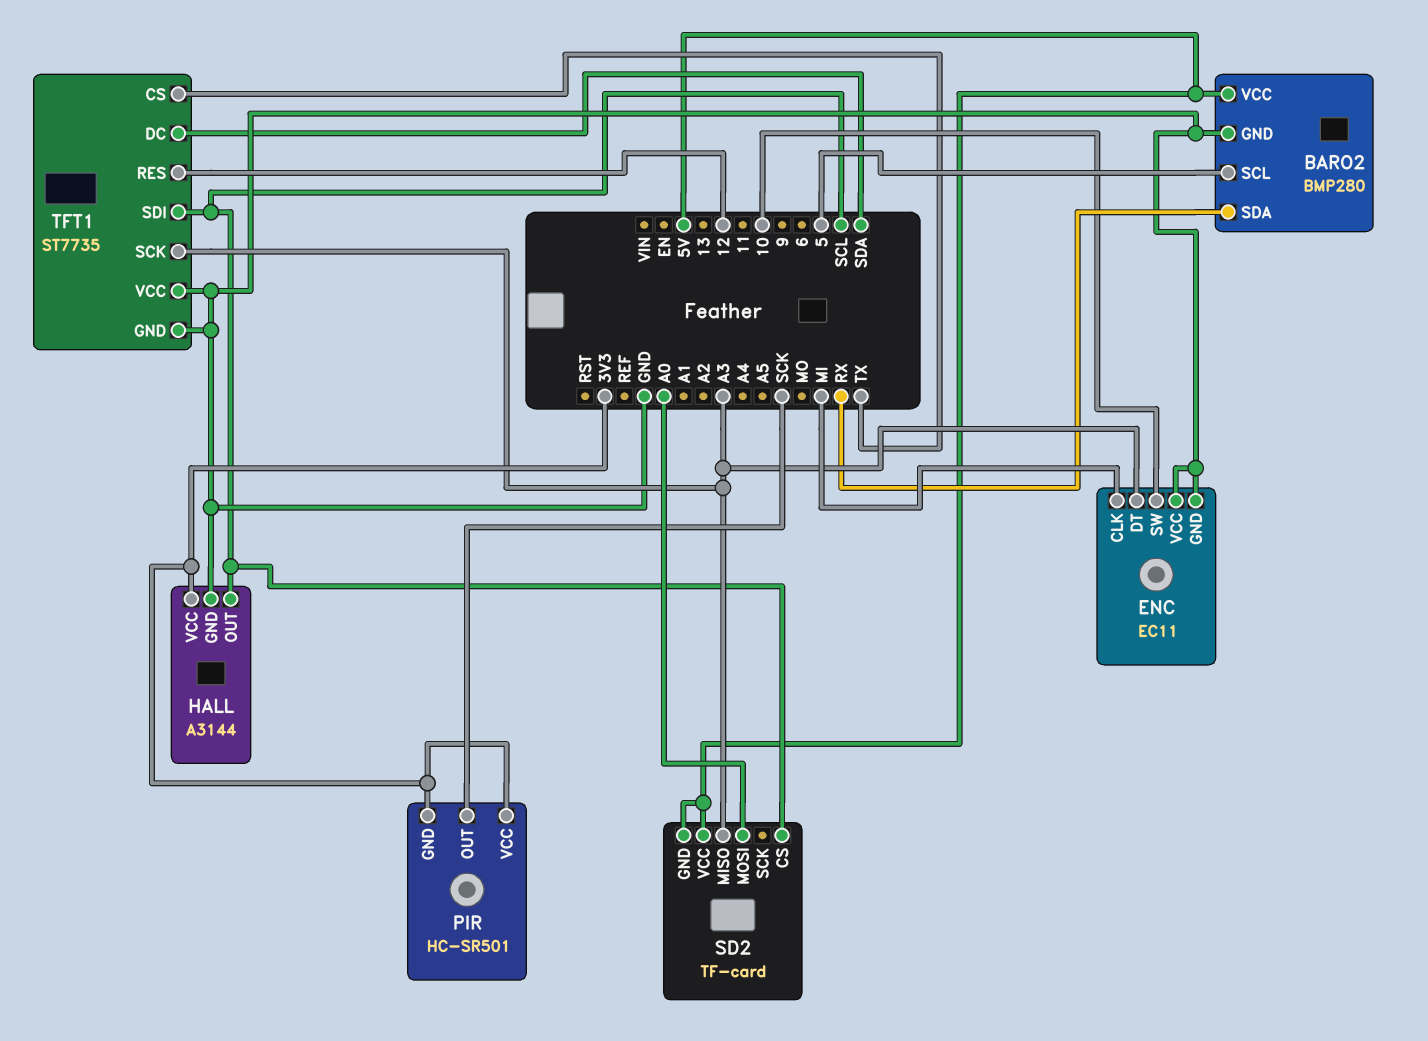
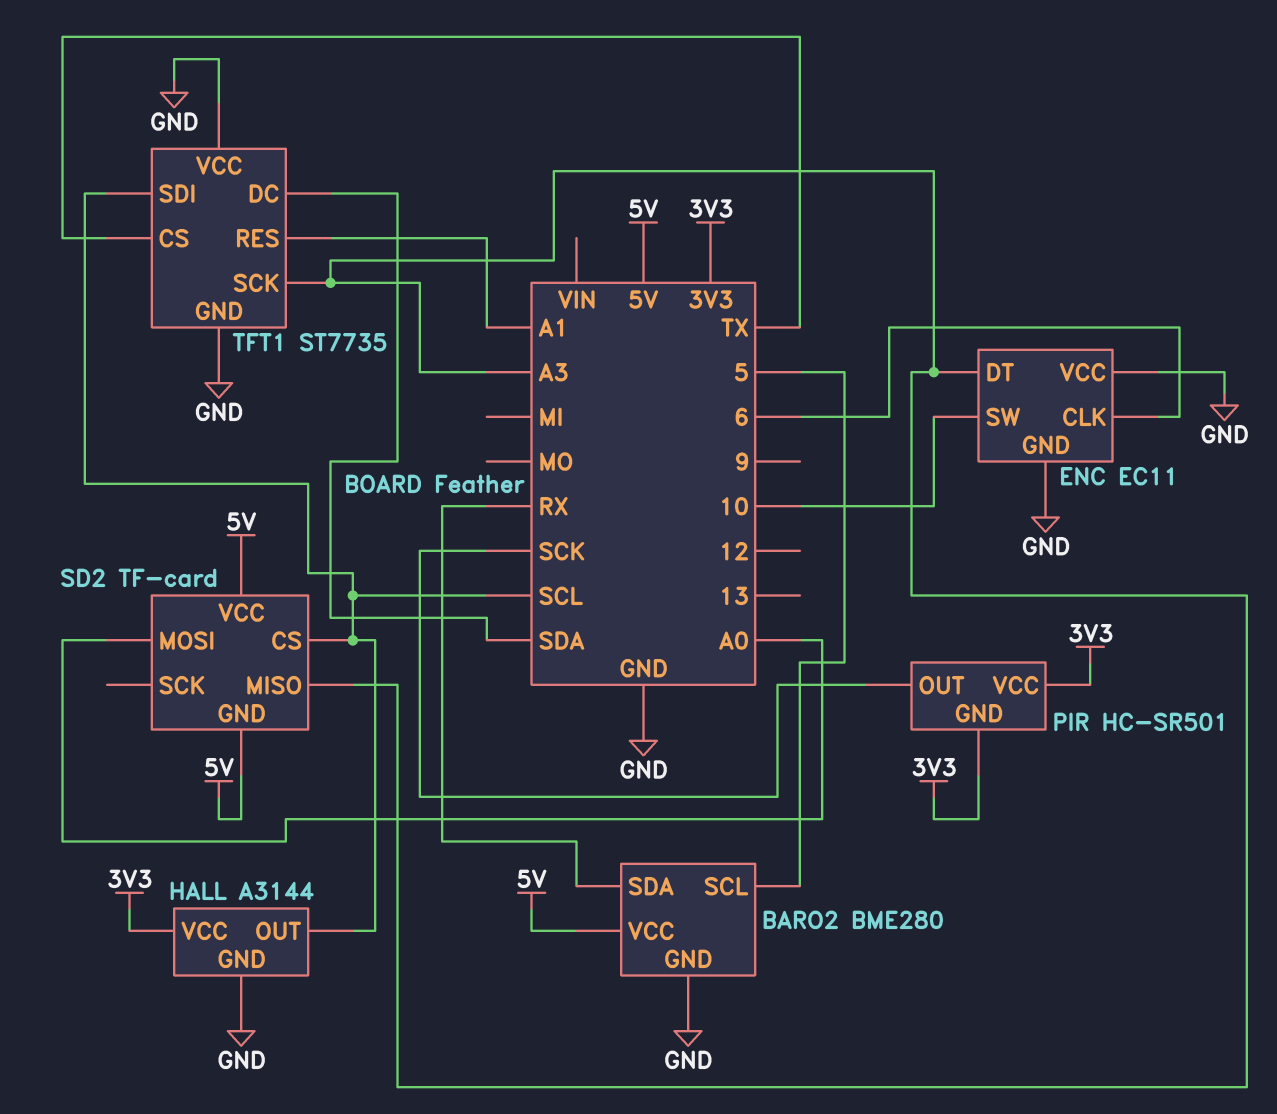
BARO2: BMP280 -> BME280
ENC pin CLK: MI -> 6
TFT1 pin RES: 12 -> A1

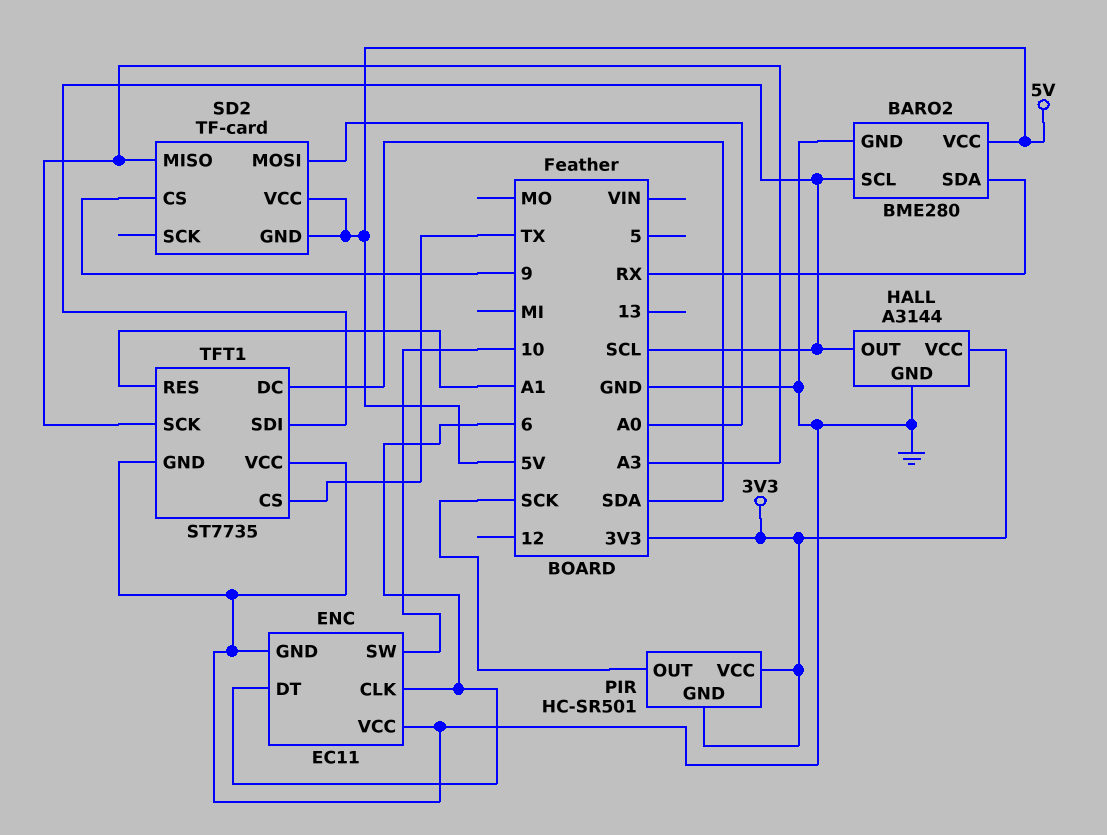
BARO2 pin SCL: 5 -> SCL
ENC pin DT: A3 -> 6
SD2 pin CS: SCL -> 9

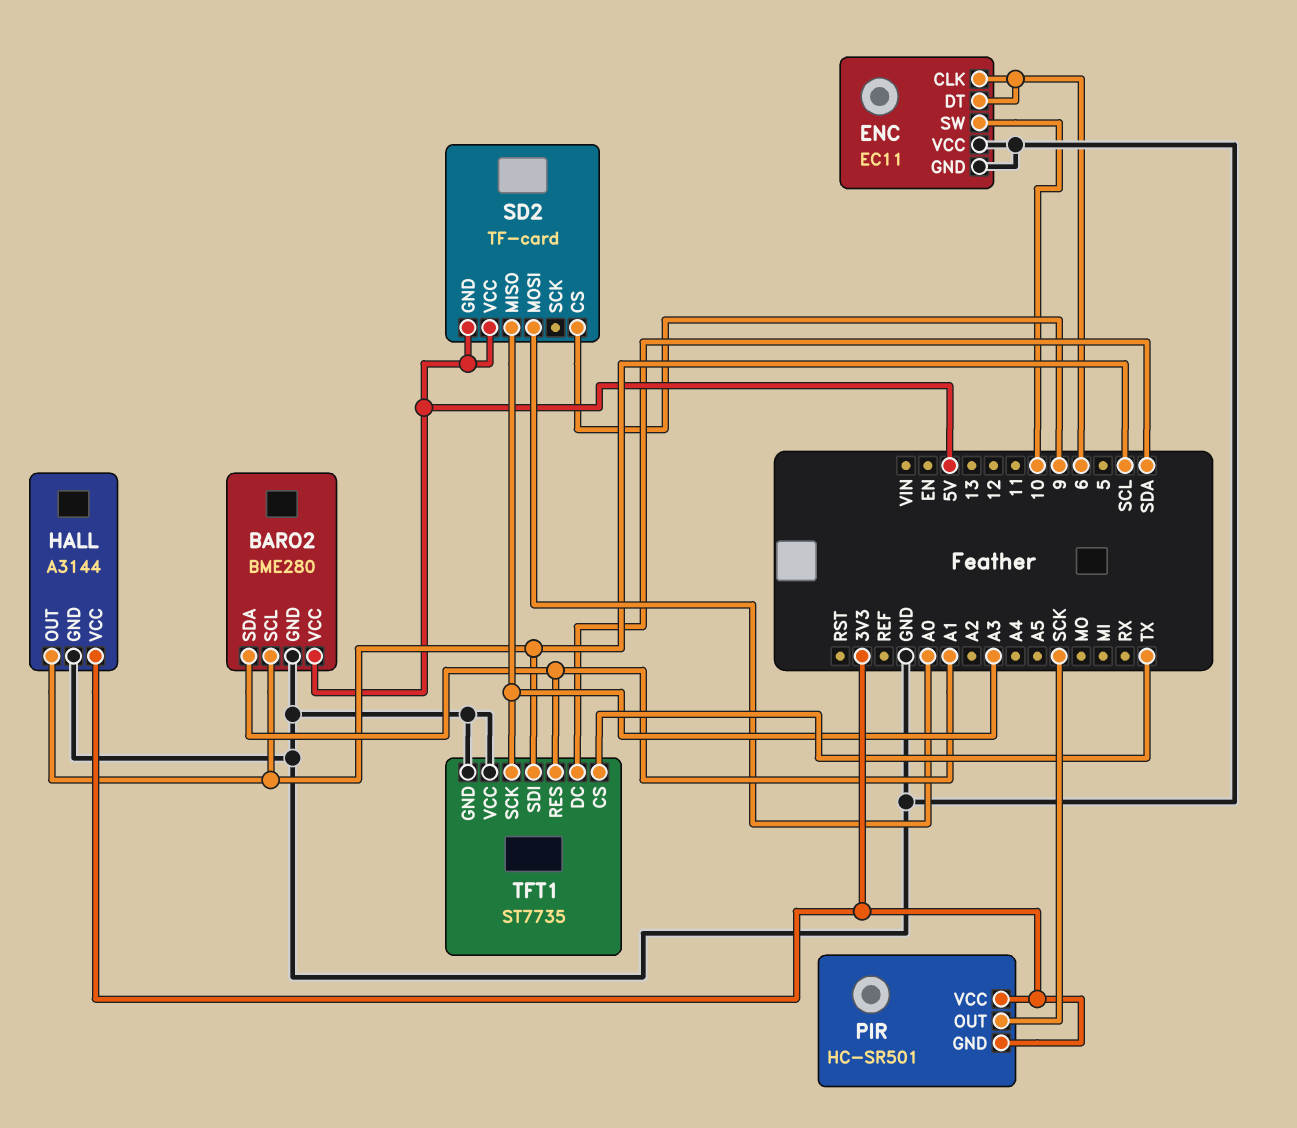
BARO2 pin SDA: RX -> A1

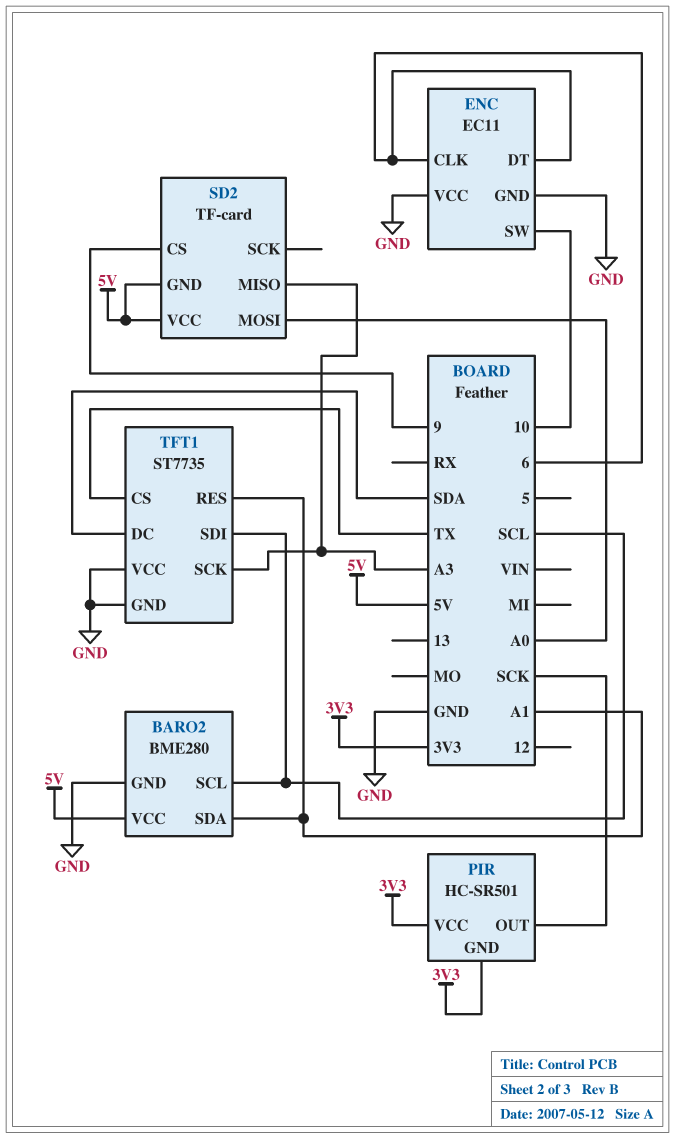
HALL: A3144 -> none
HALL pin GND: GND -> none
HALL pin OUT: SCL -> none
HALL pin VCC: 3V3 -> none

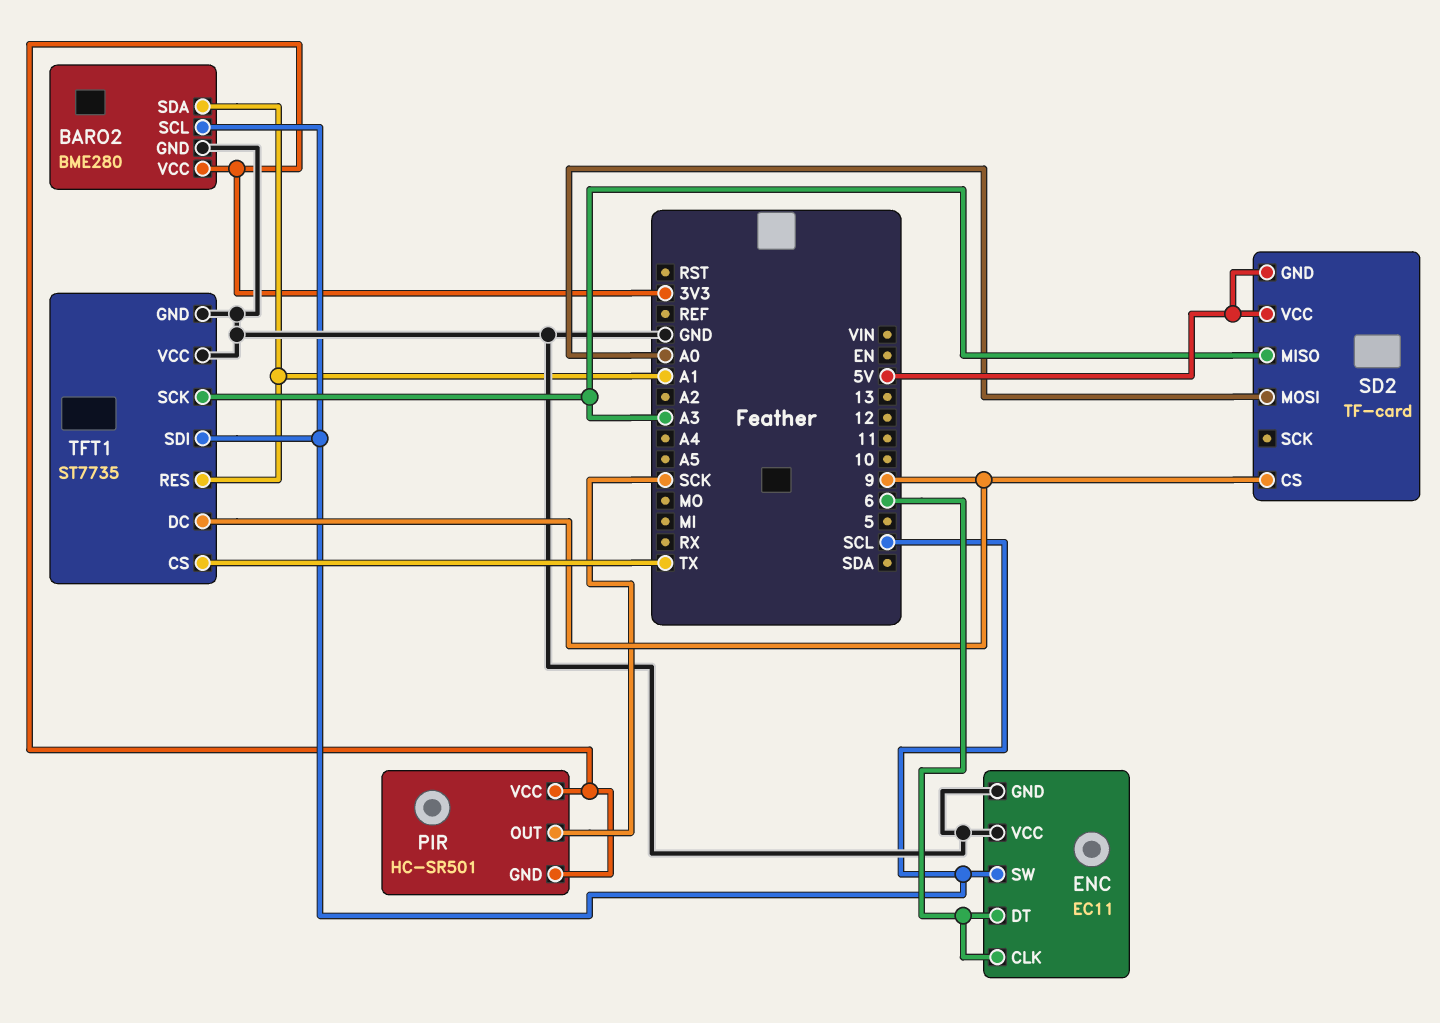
BARO2 pin VCC: 5V -> 3V3
ENC pin SW: 10 -> SCL
TFT1 pin DC: SDA -> 9

